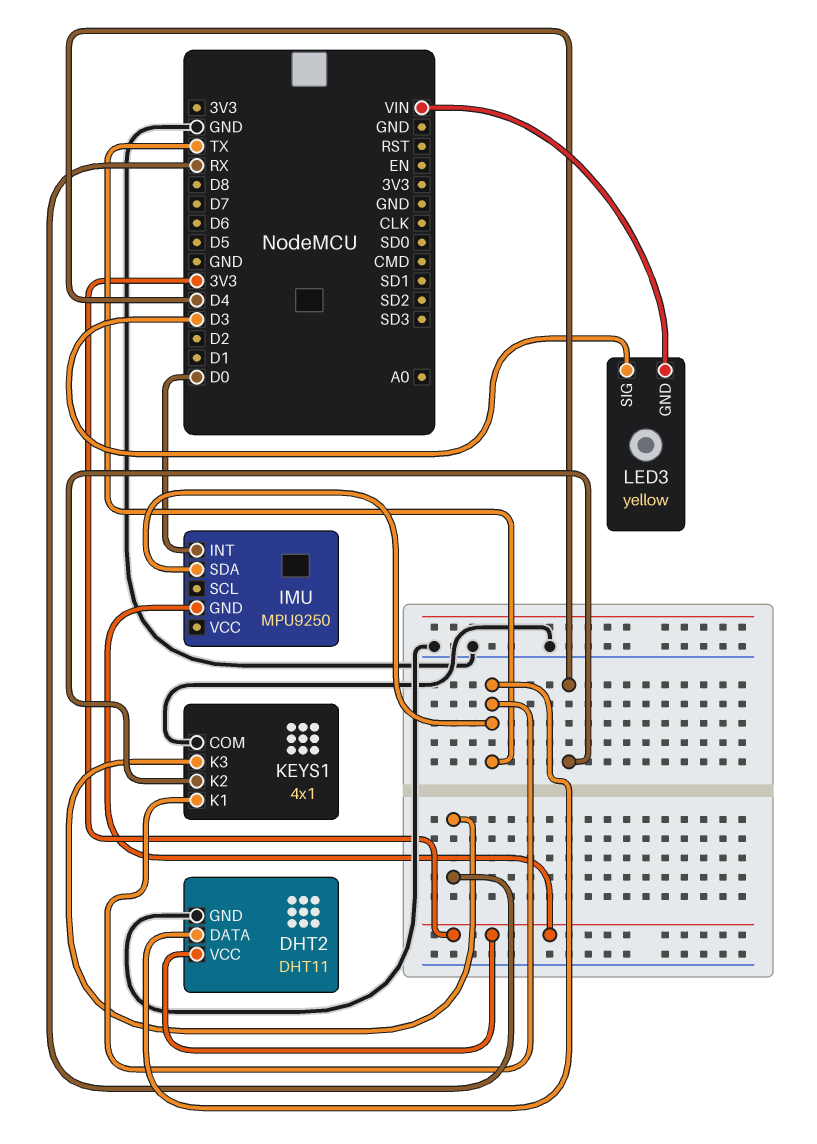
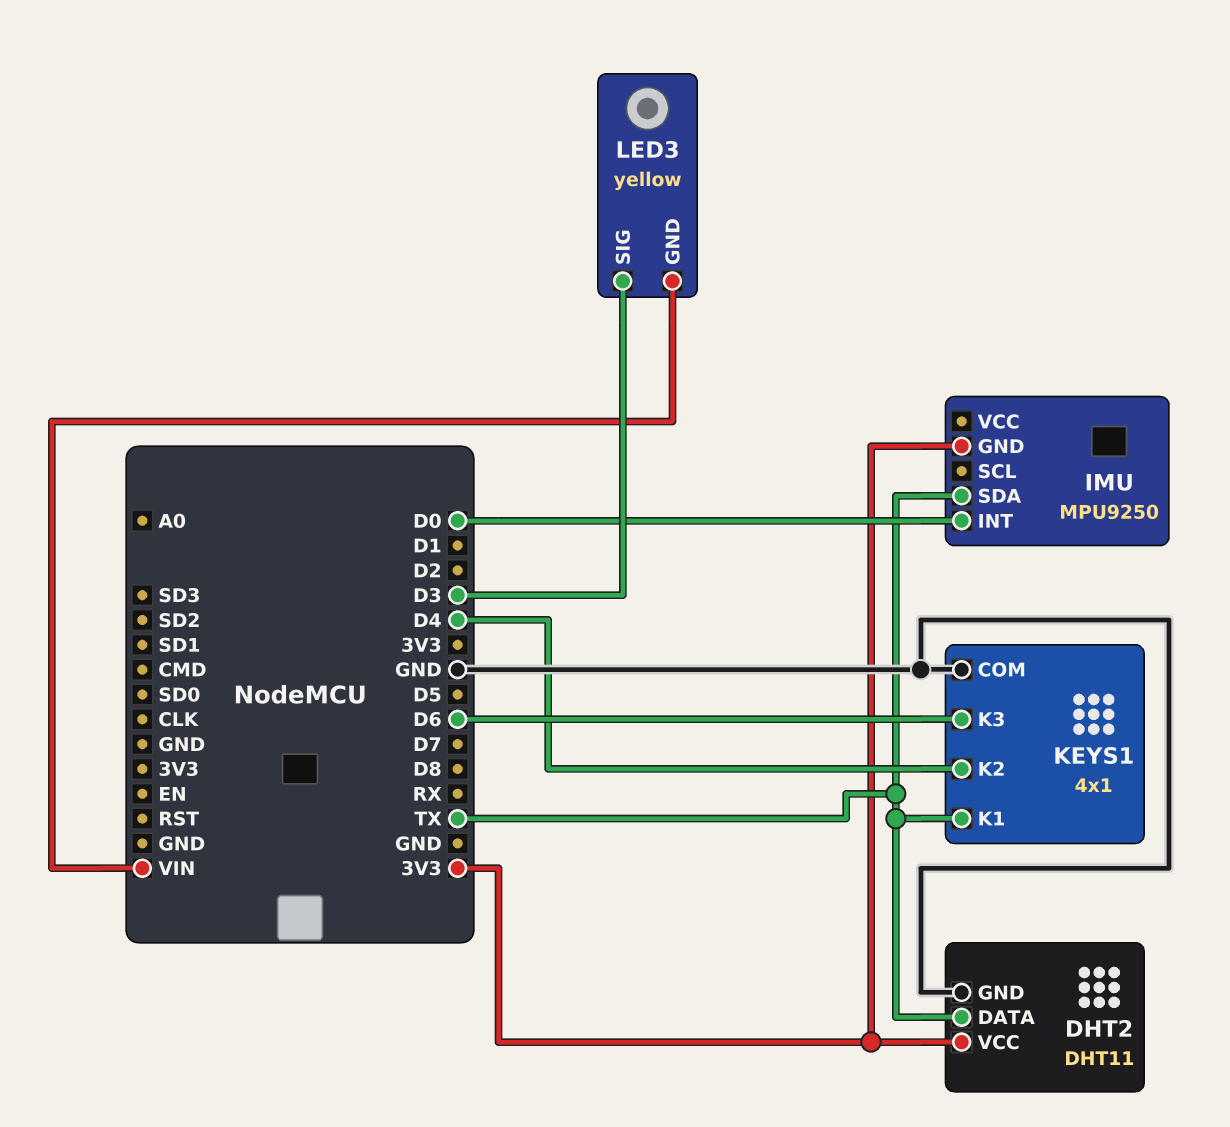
KEYS1 pin K3: RX -> D6

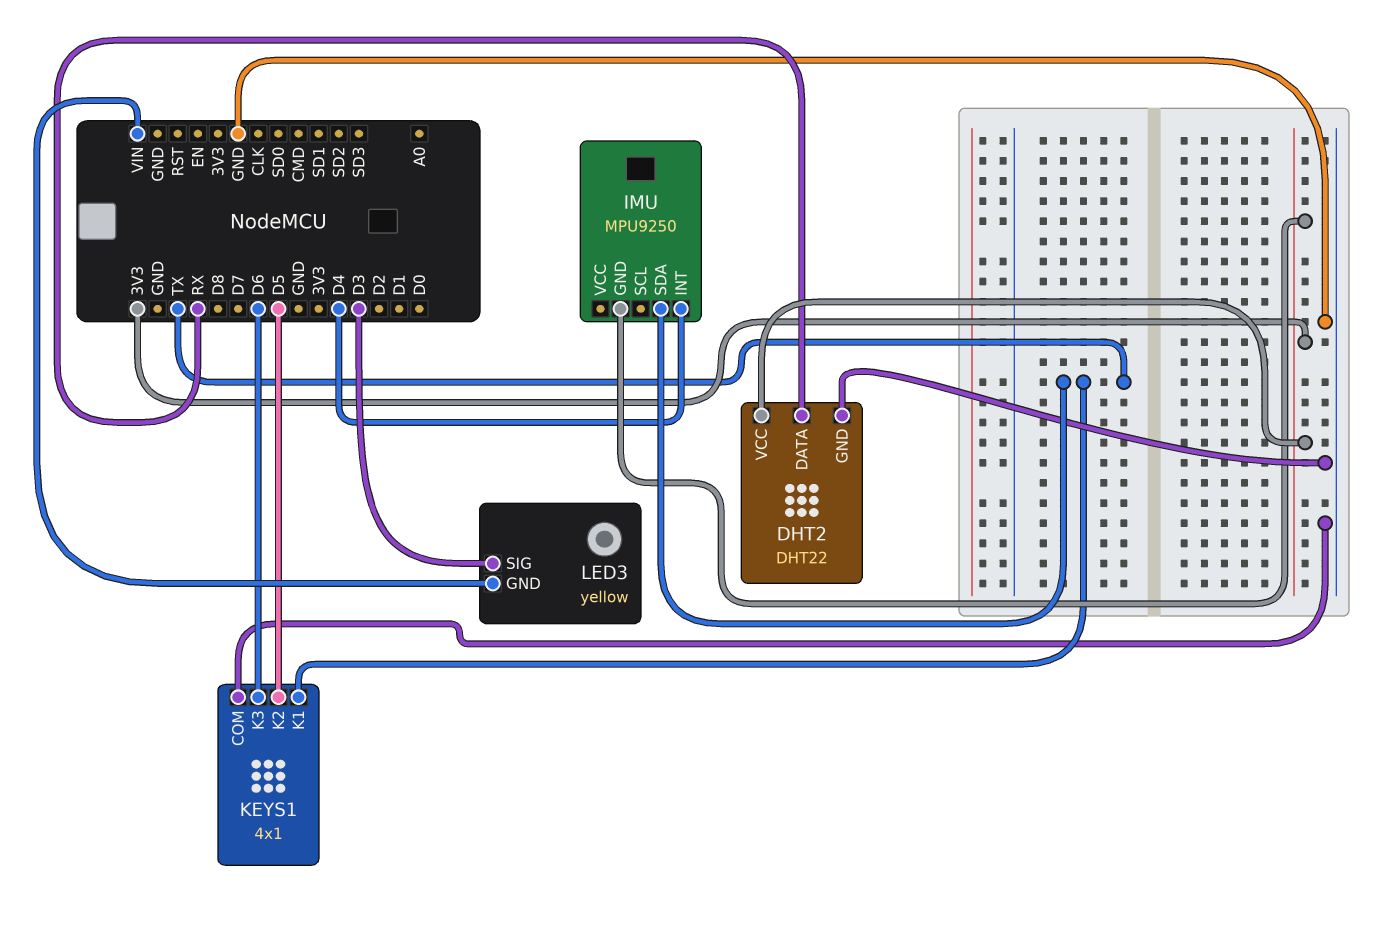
DHT2: DHT11 -> DHT22
DHT2 pin DATA: TX -> RX
IMU pin INT: D0 -> D4
KEYS1 pin K2: D4 -> D5

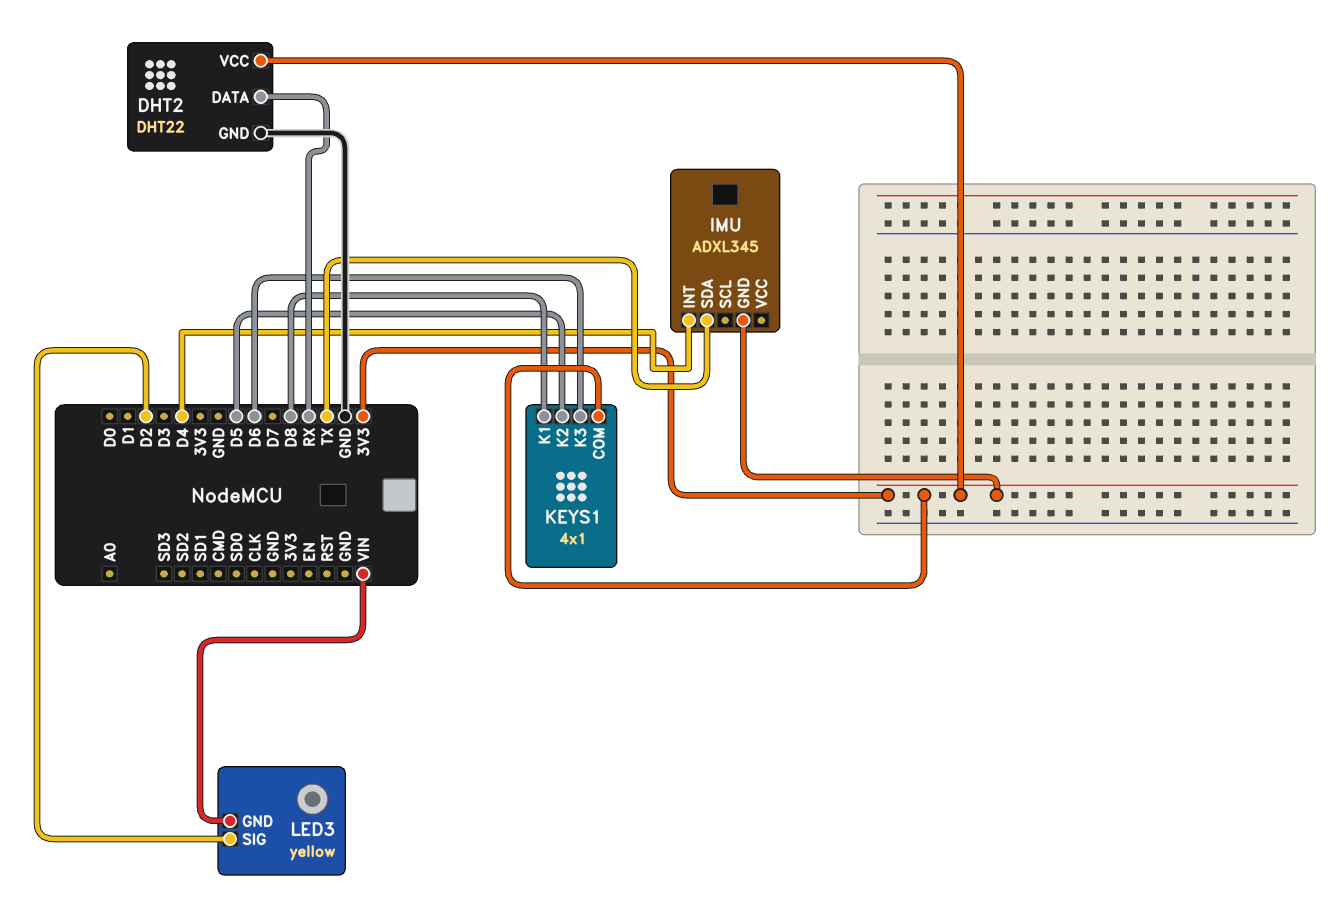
IMU: MPU9250 -> ADXL345
KEYS1 pin COM: GND -> 3V3
KEYS1 pin K1: TX -> D8
LED3 pin SIG: D3 -> D2

